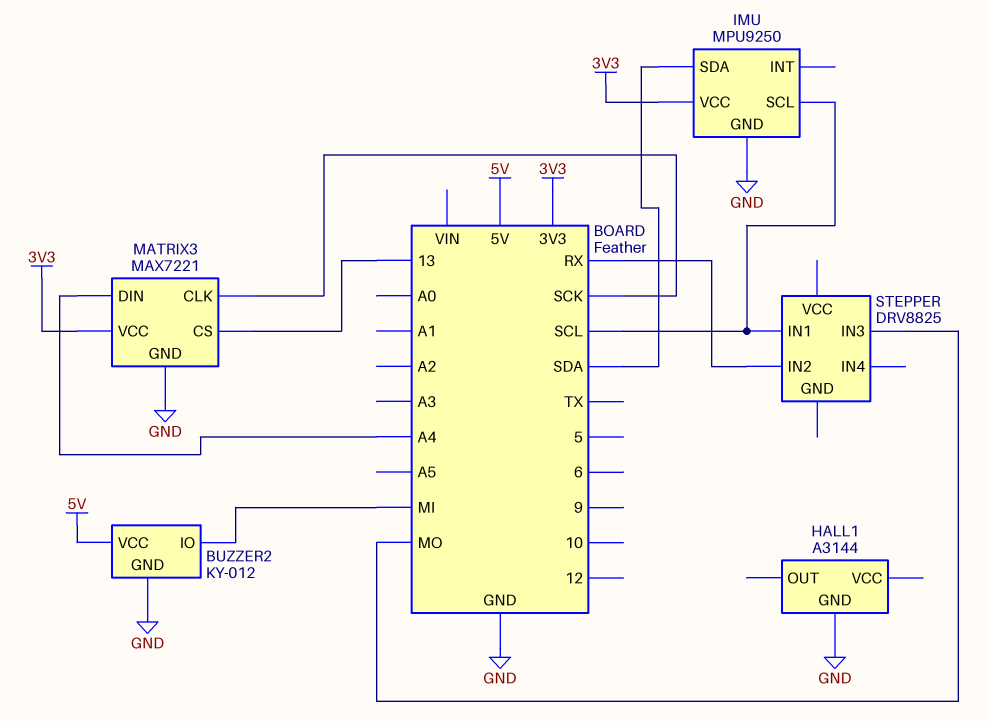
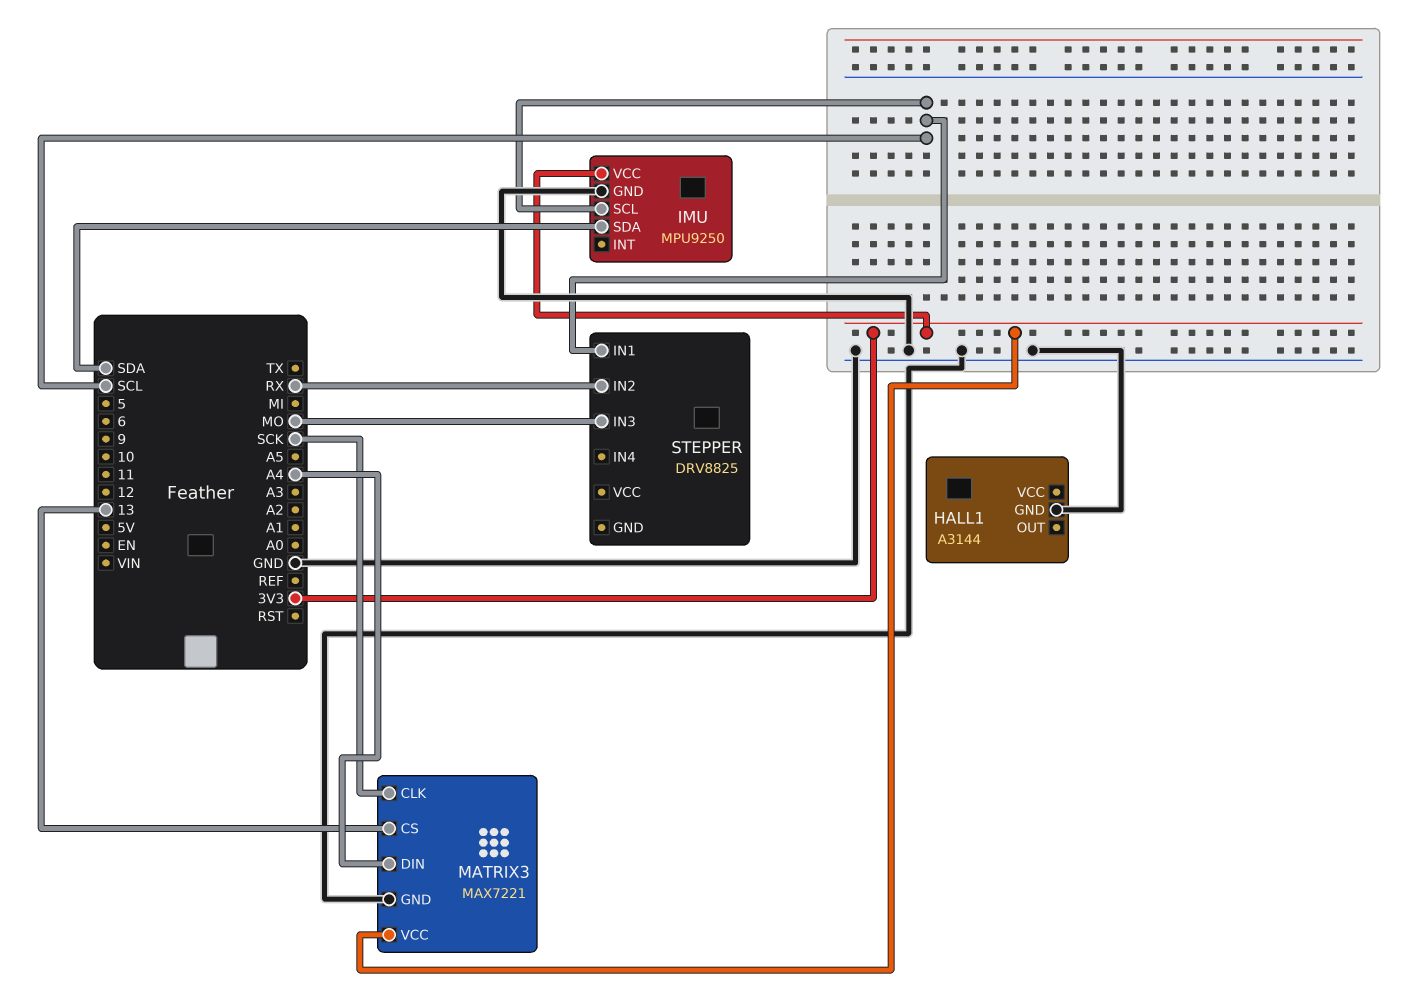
BUZZER2: KY-012 -> none
BUZZER2 pin GND: GND -> none
BUZZER2 pin IO: MI -> none
BUZZER2 pin VCC: 5V -> none

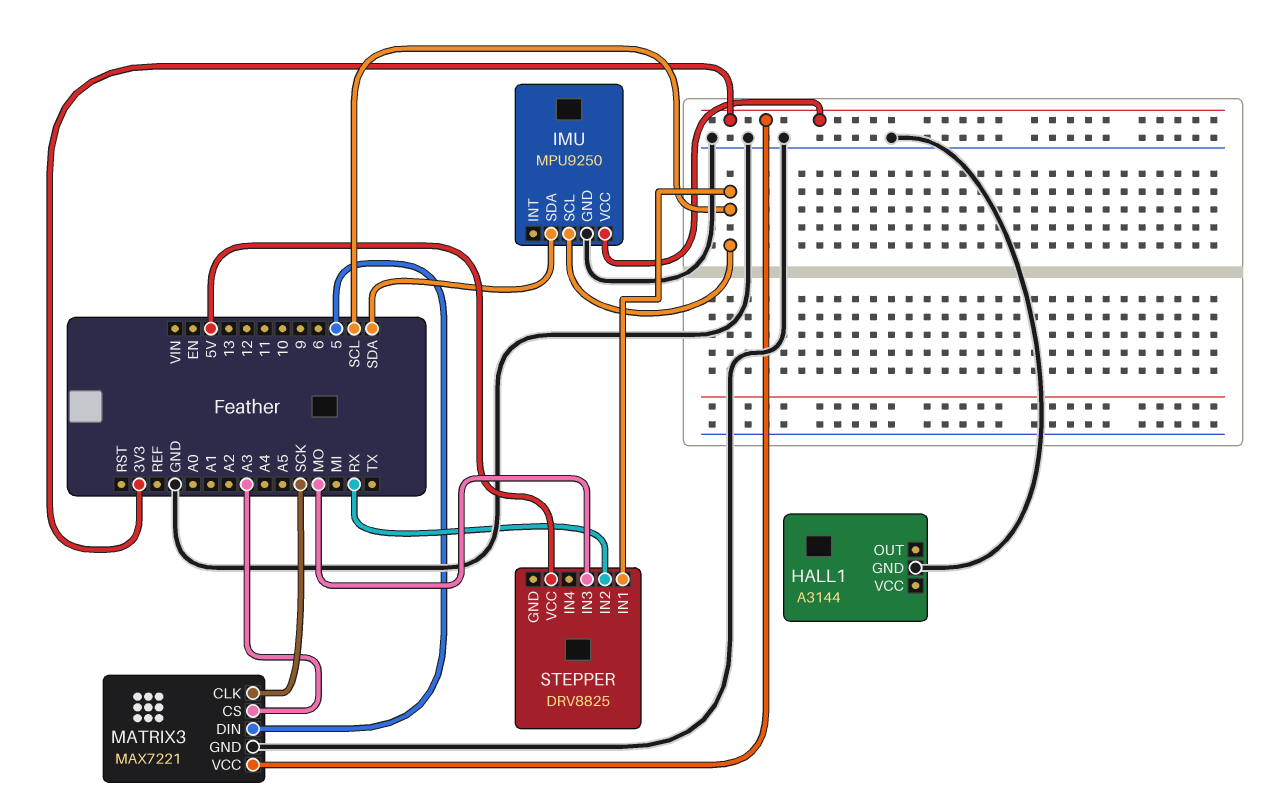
MATRIX3 pin CS: 13 -> A3
MATRIX3 pin DIN: A4 -> 5
STEPPER pin VCC: none -> 5V

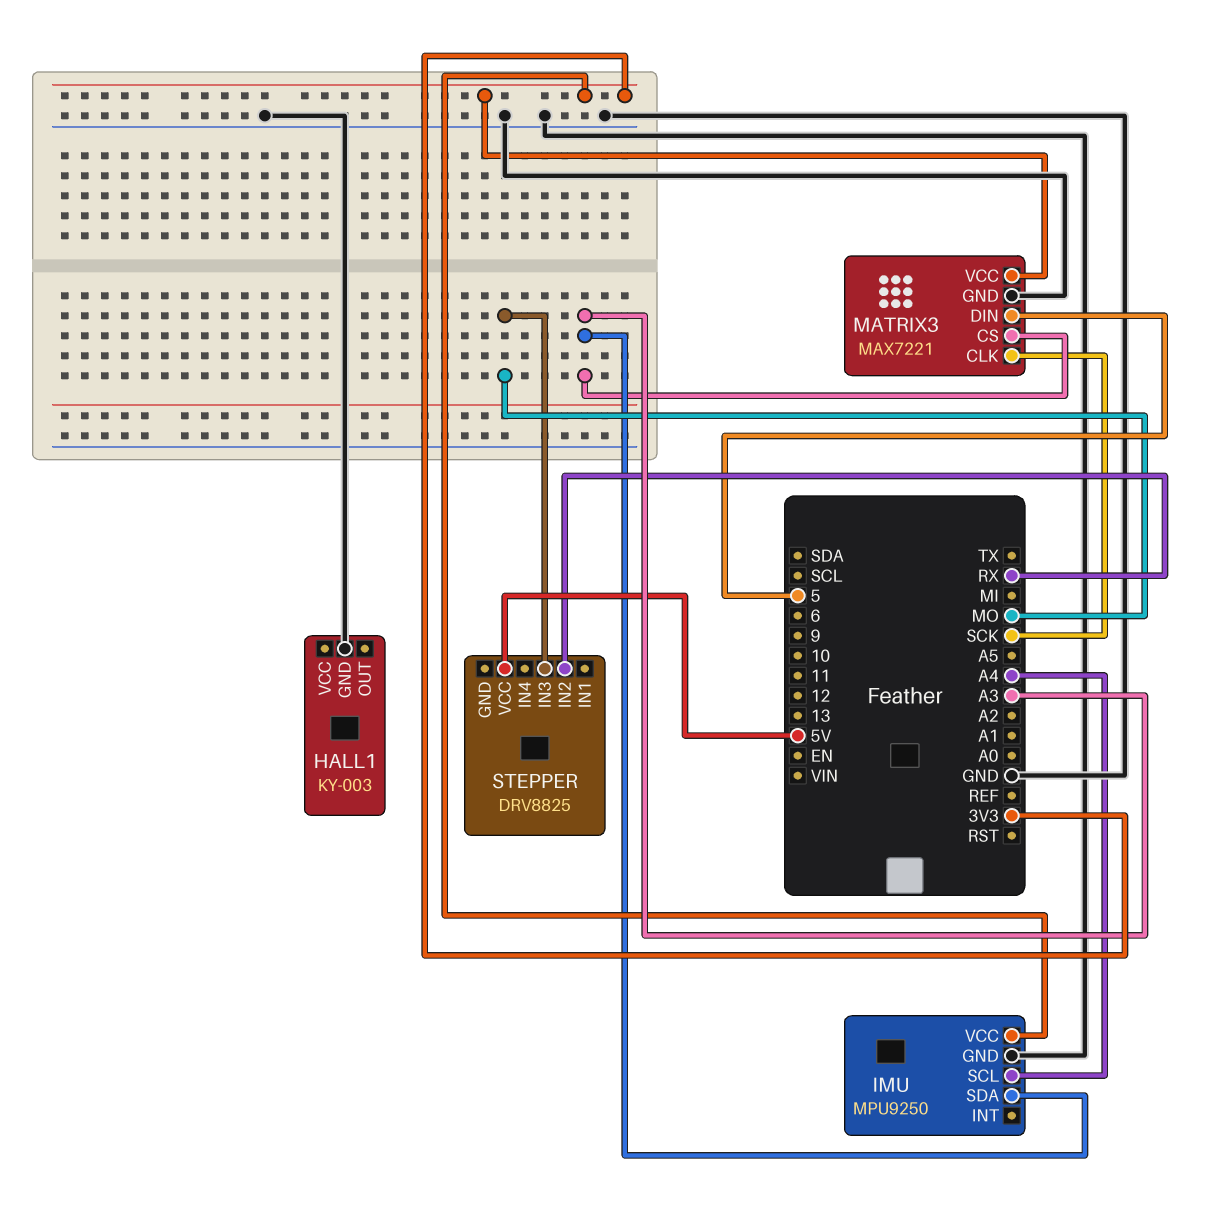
HALL1: A3144 -> KY-003
IMU pin SCL: SCL -> A4
IMU pin SDA: SDA -> A3
STEPPER pin IN1: SCL -> none

